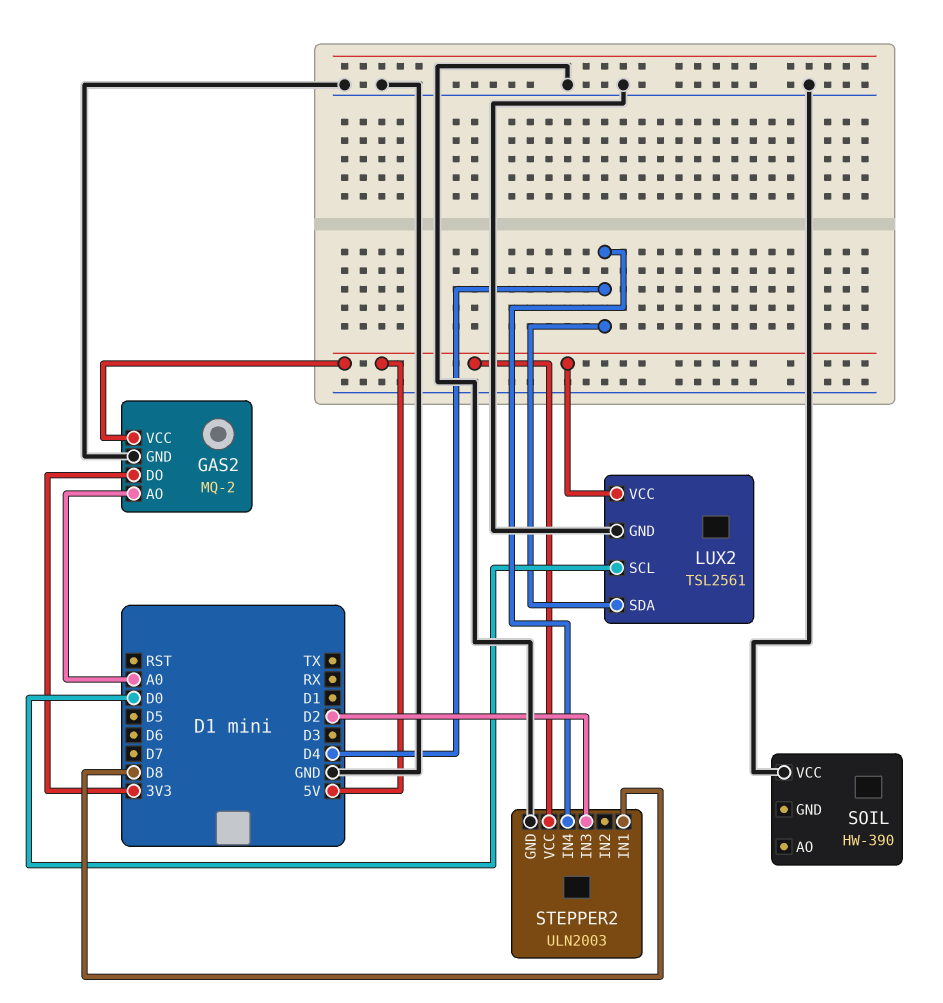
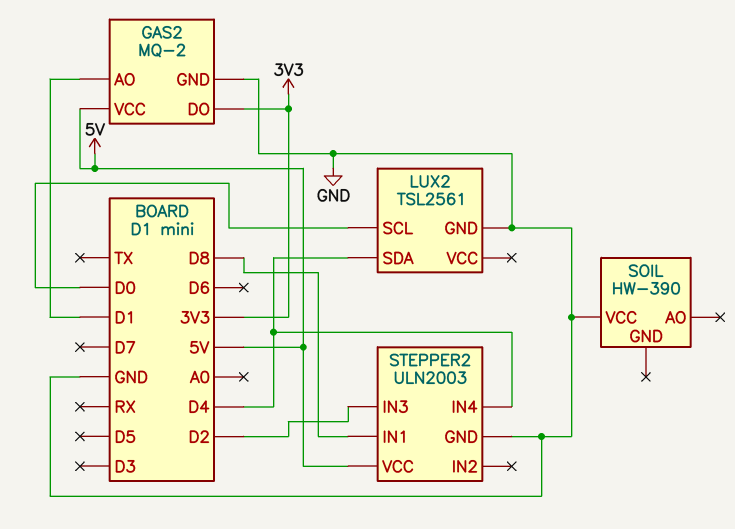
GAS2 pin AO: A0 -> D1
LUX2 pin VCC: 5V -> none

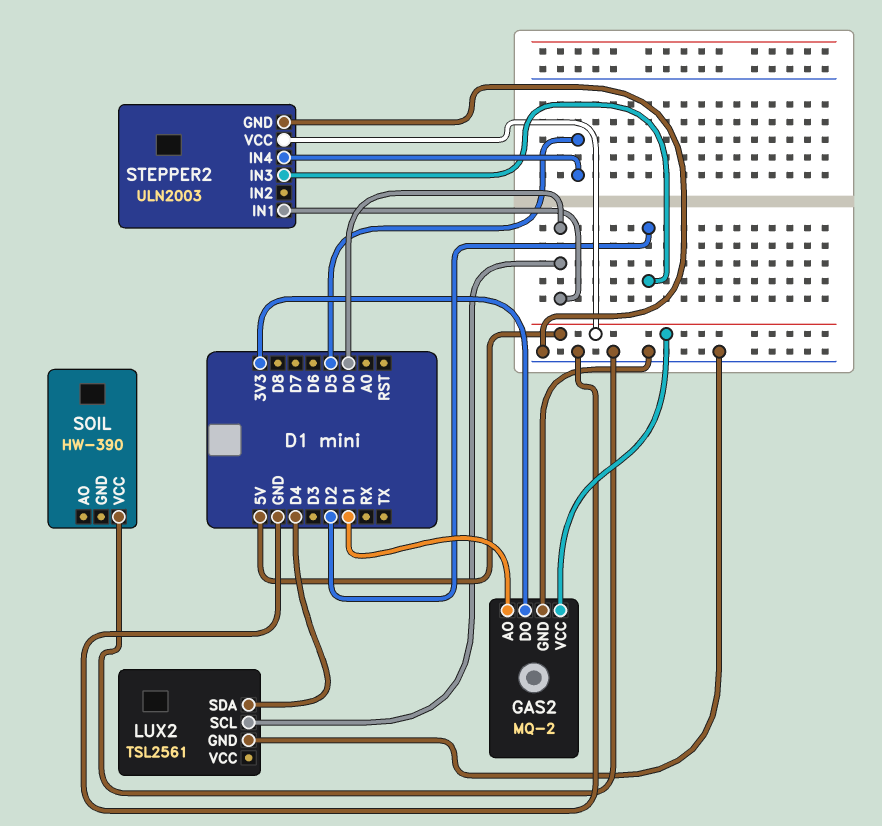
STEPPER2 pin IN1: D8 -> D0
STEPPER2 pin IN4: D4 -> D5

